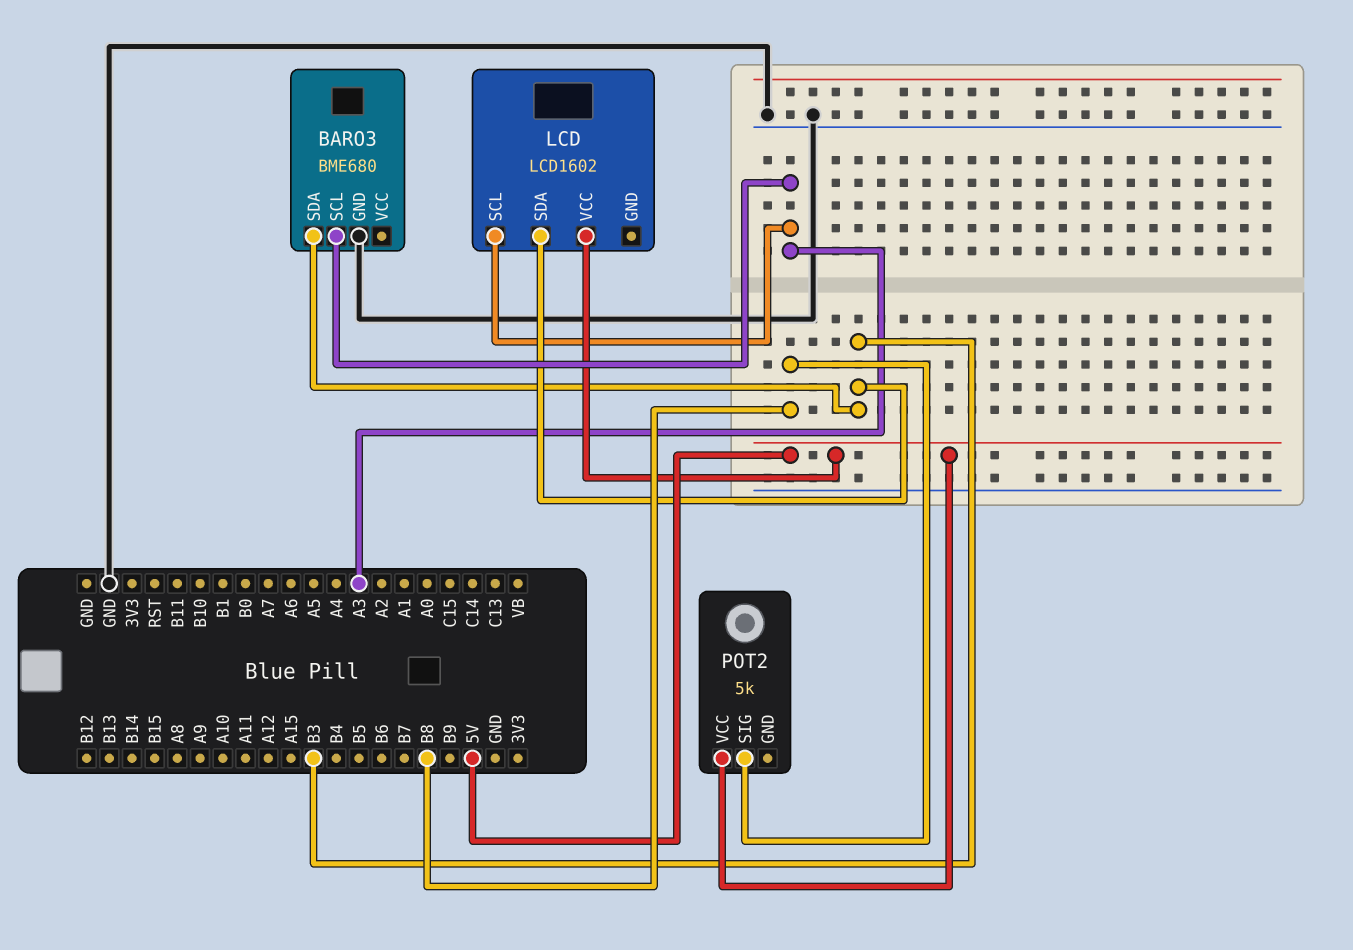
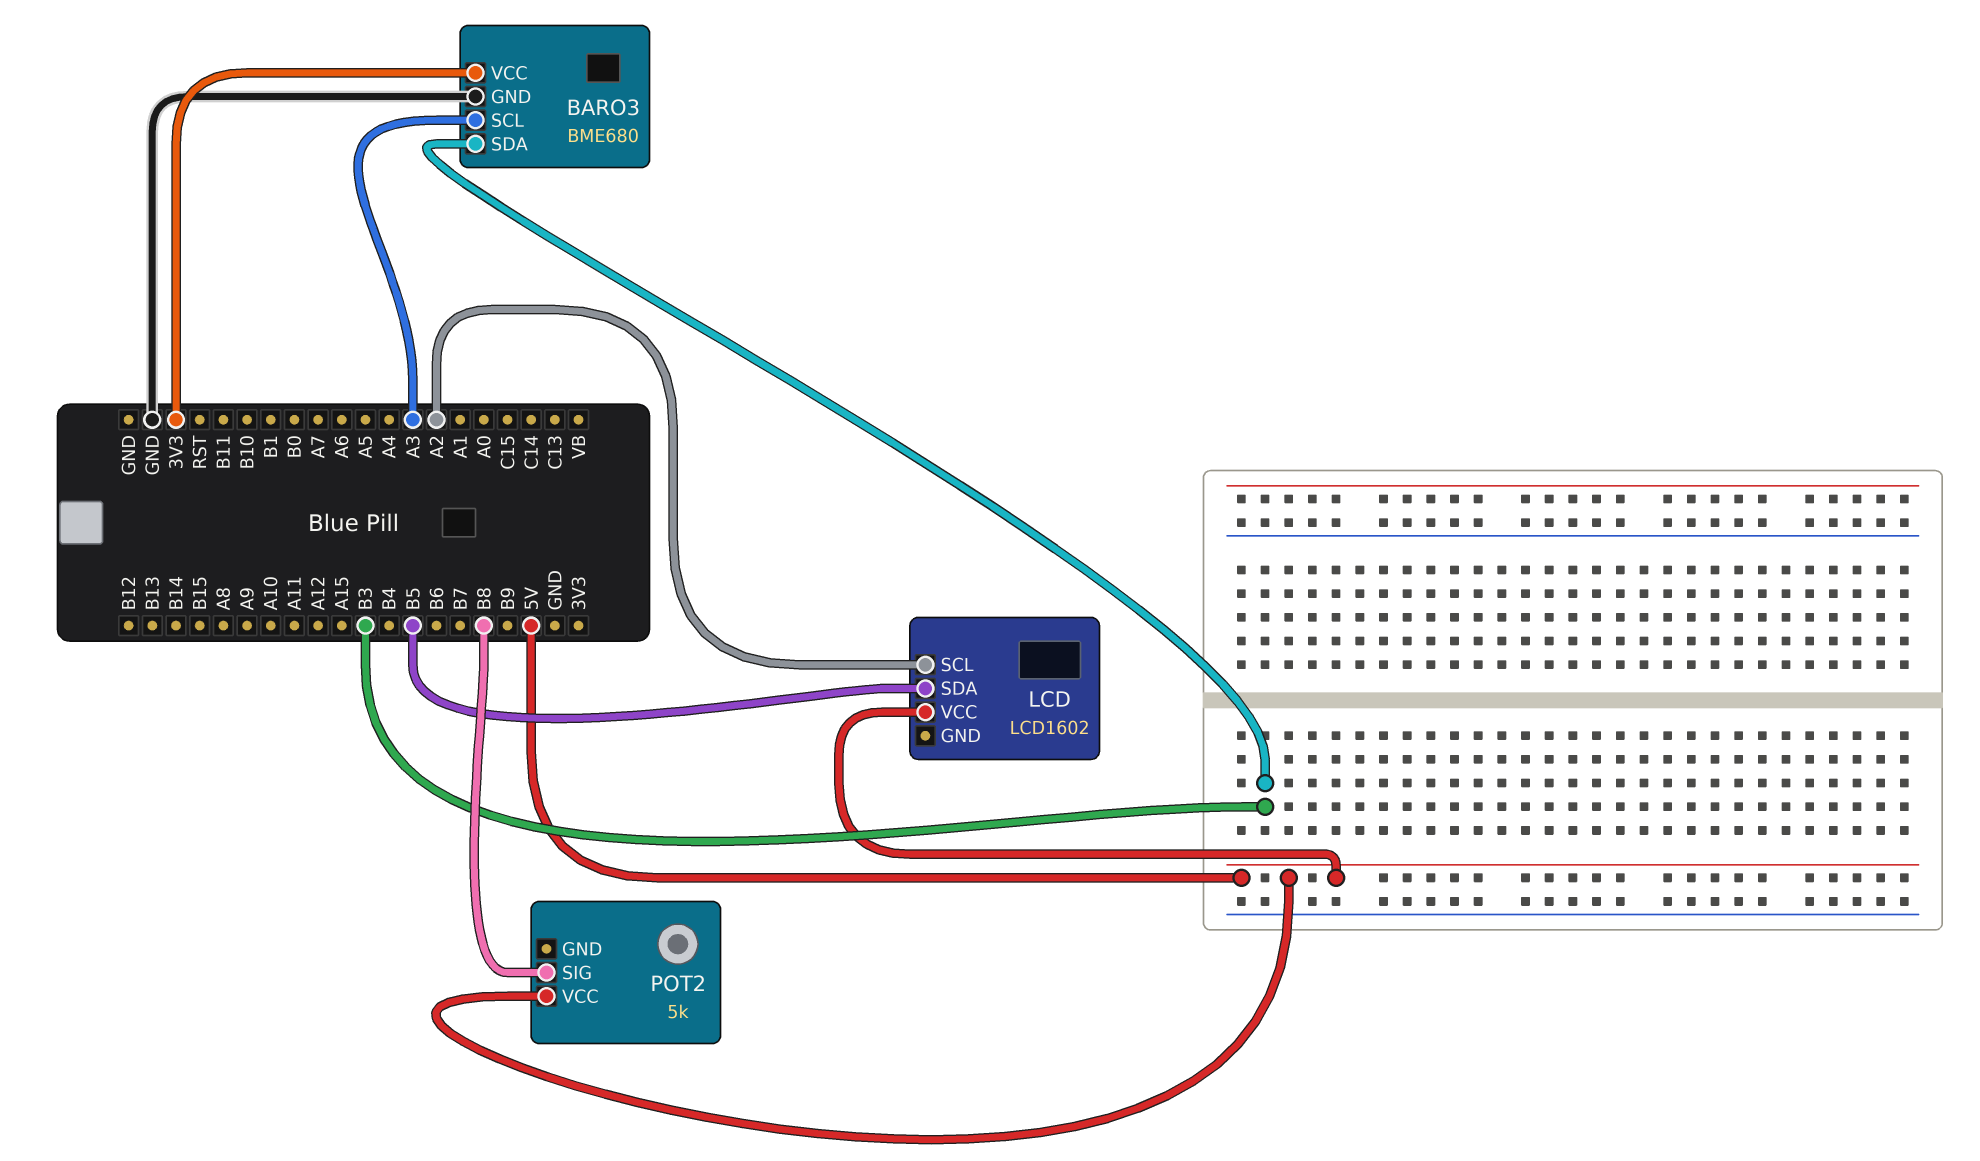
BARO3 pin VCC: none -> 3V3
LCD pin SCL: A3 -> A2
LCD pin SDA: B3 -> B5

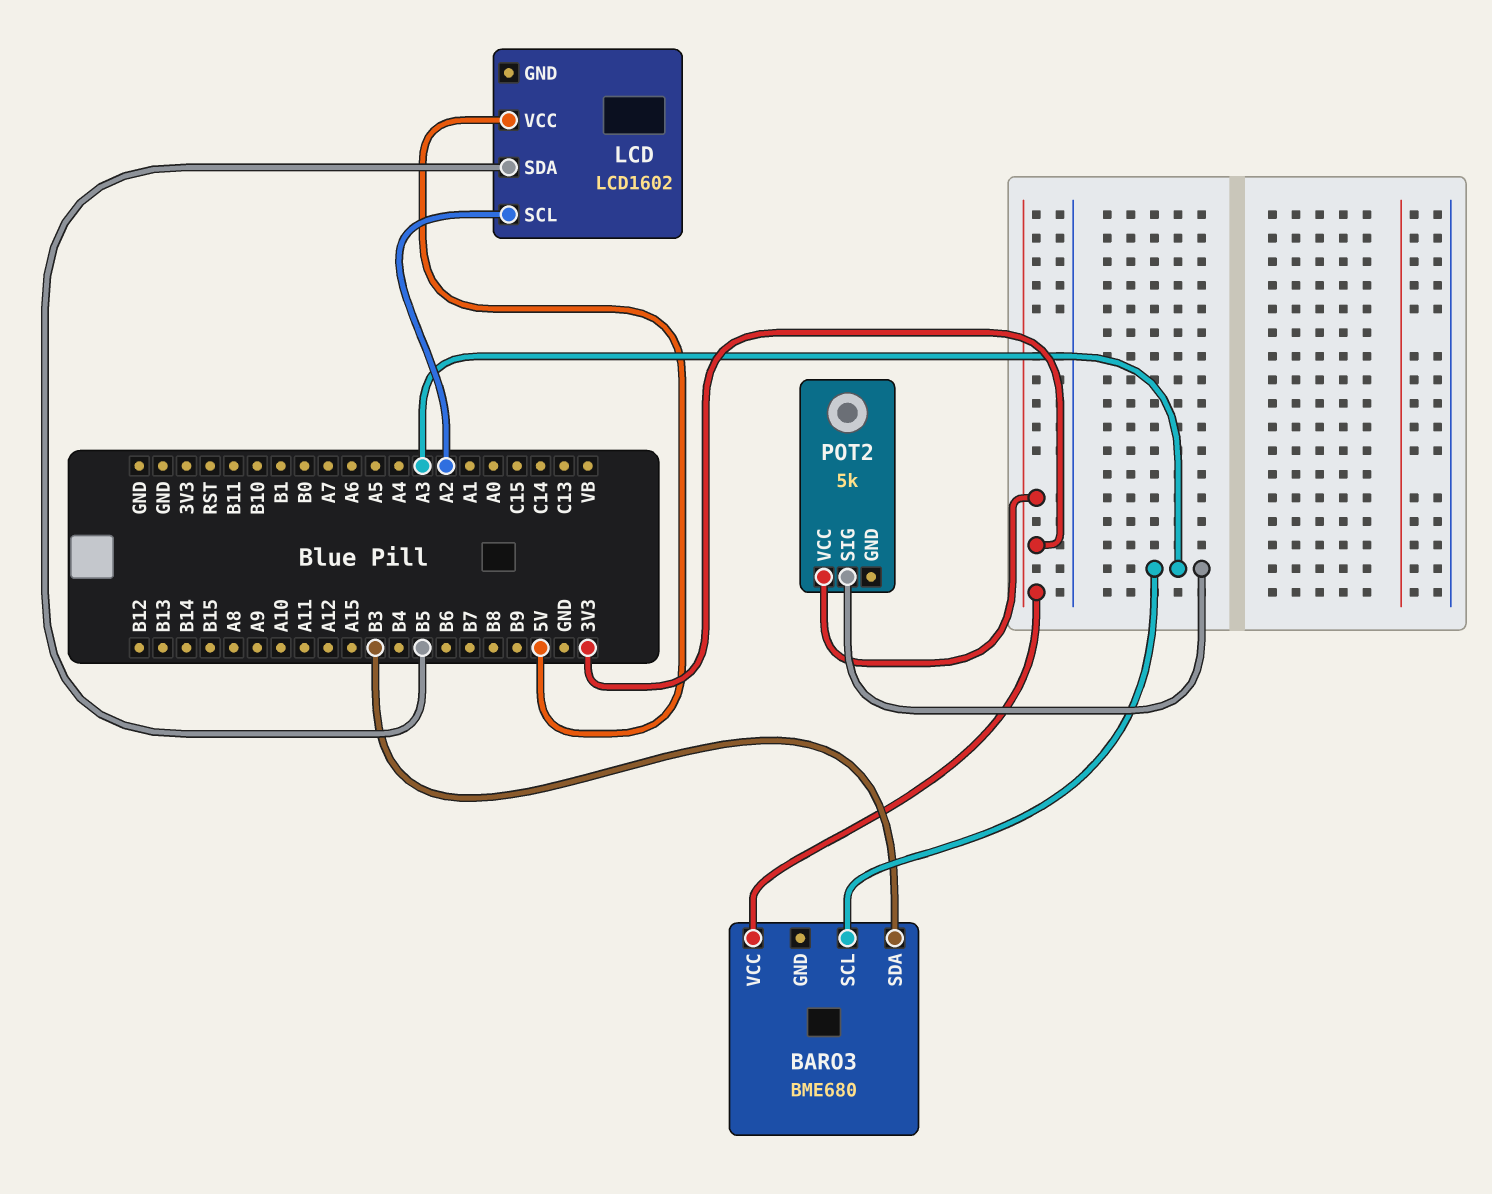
BARO3 pin GND: GND -> none
POT2 pin SIG: B8 -> A3
POT2 pin VCC: 5V -> 3V3

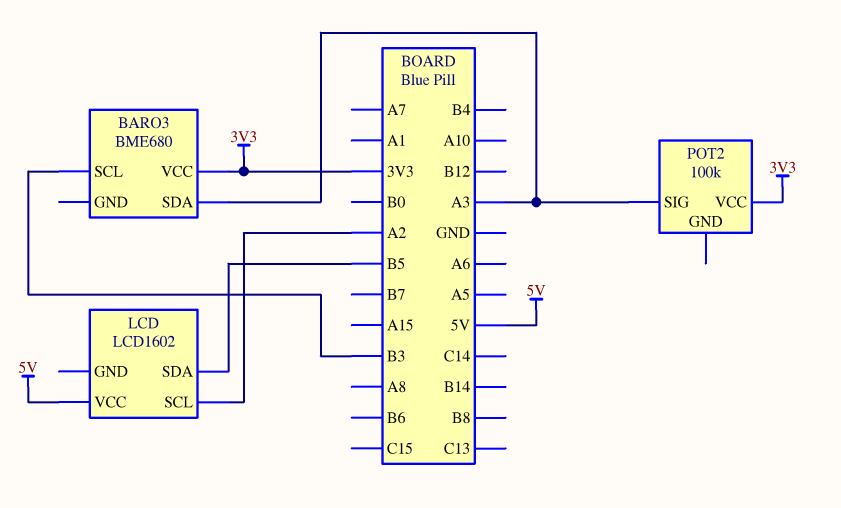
BARO3 pin SCL: A3 -> B3
BARO3 pin SDA: B3 -> A3
POT2: 5k -> 100k

